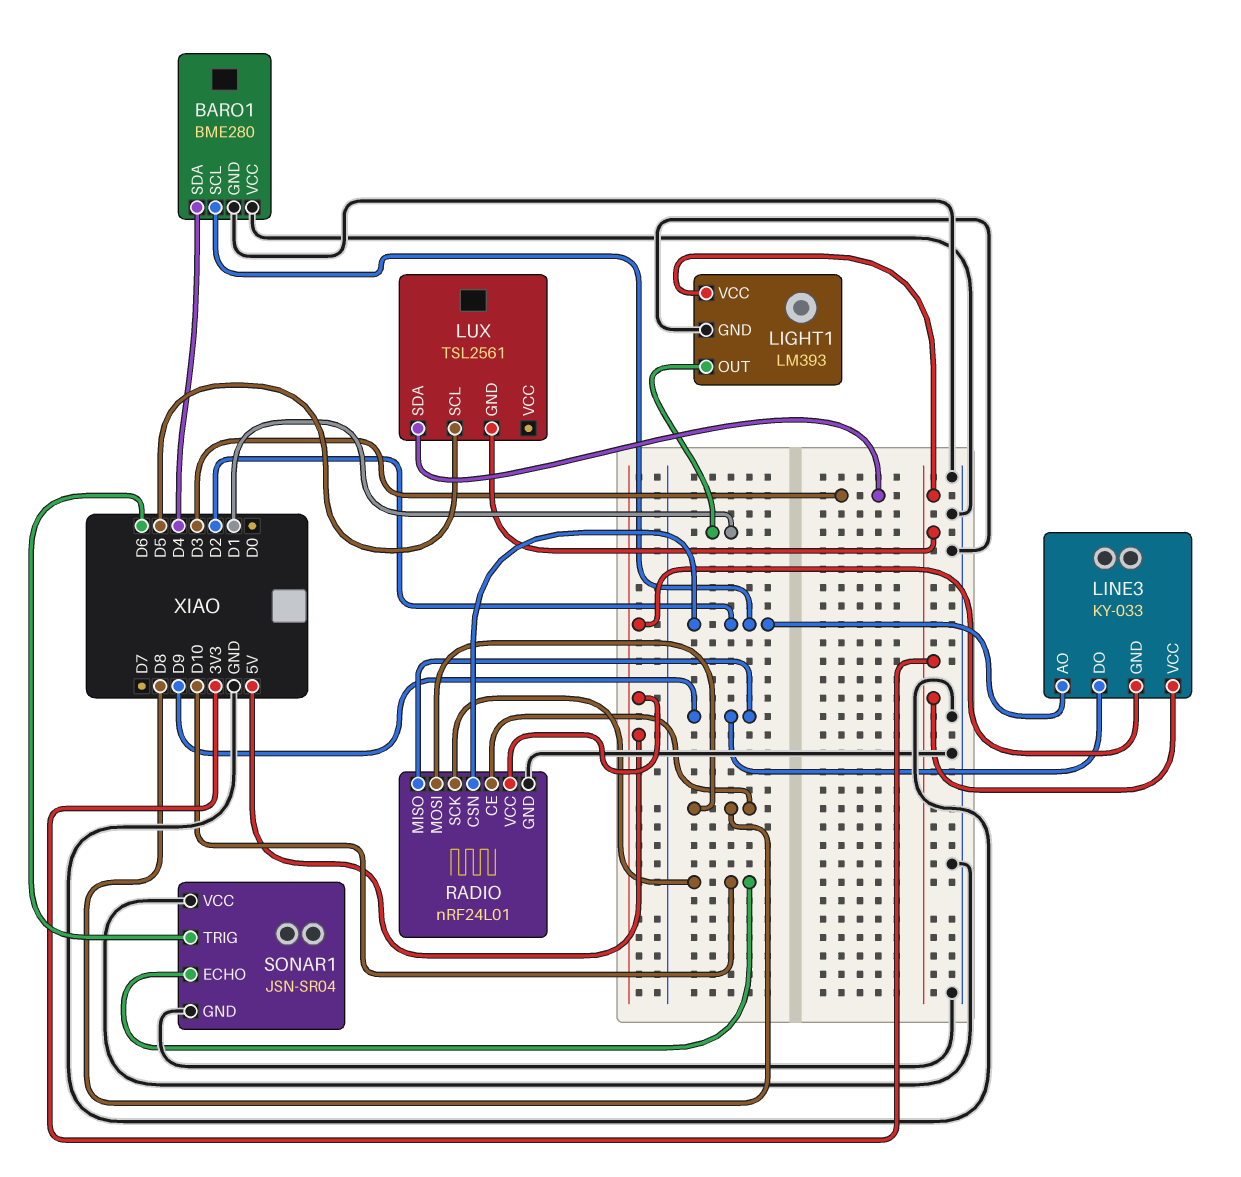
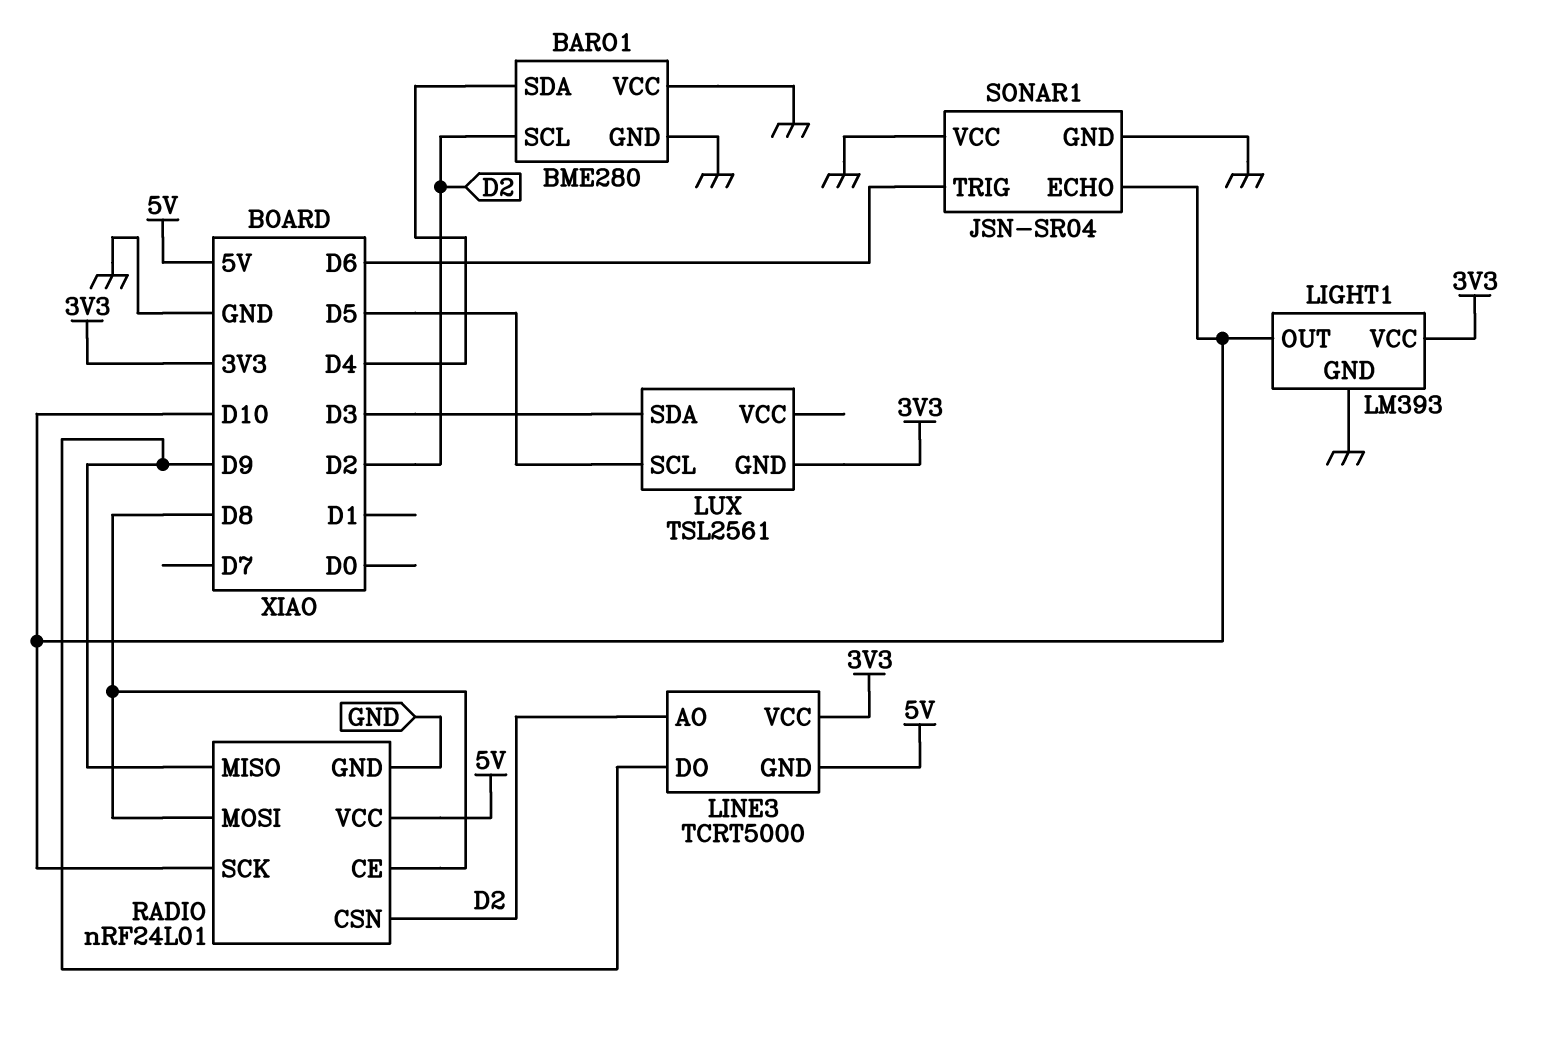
LIGHT1 pin OUT: D1 -> D10
LINE3: KY-033 -> TCRT5000

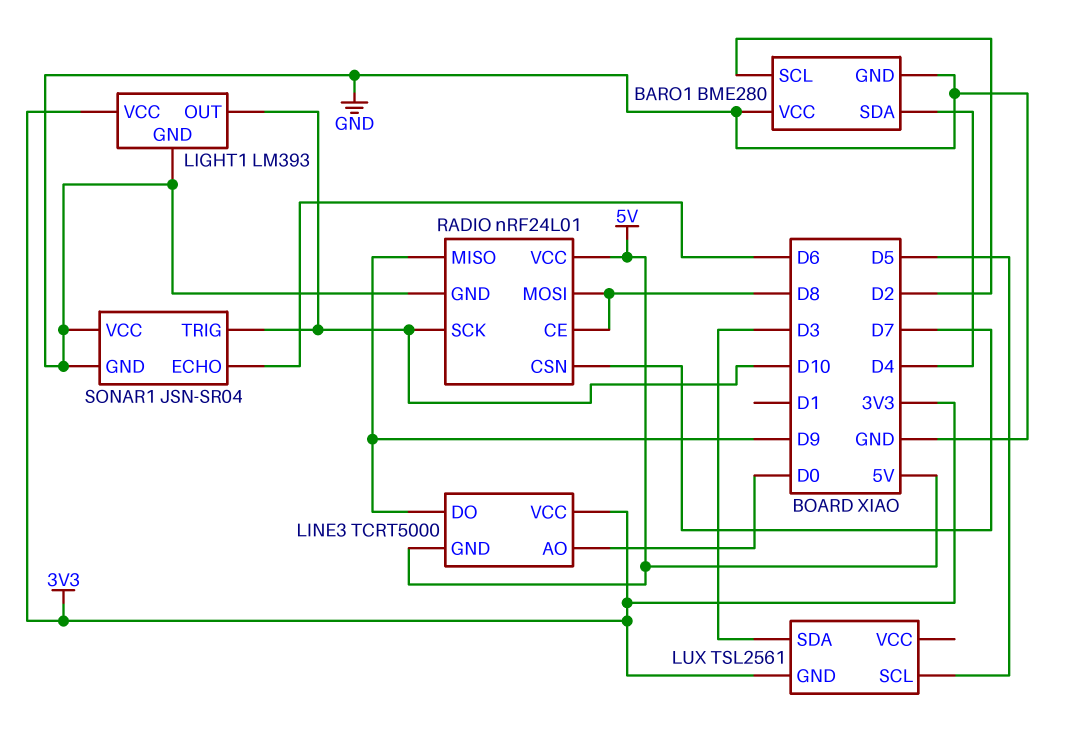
LINE3 pin AO: D2 -> D0
RADIO pin CSN: D2 -> D7
SONAR1 pin ECHO: D10 -> D6
SONAR1 pin TRIG: D6 -> D10

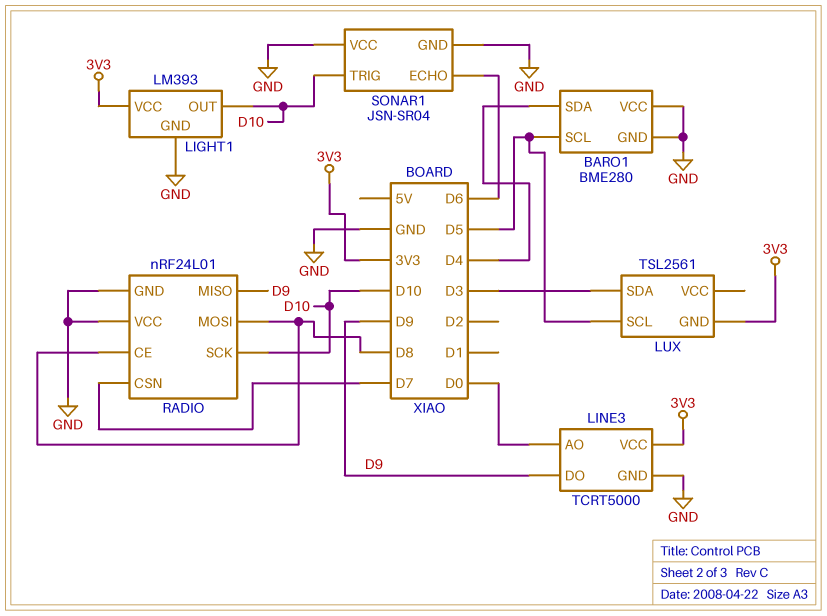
BARO1 pin SCL: D2 -> D5
LINE3 pin GND: 5V -> GND
RADIO pin VCC: 5V -> GND

